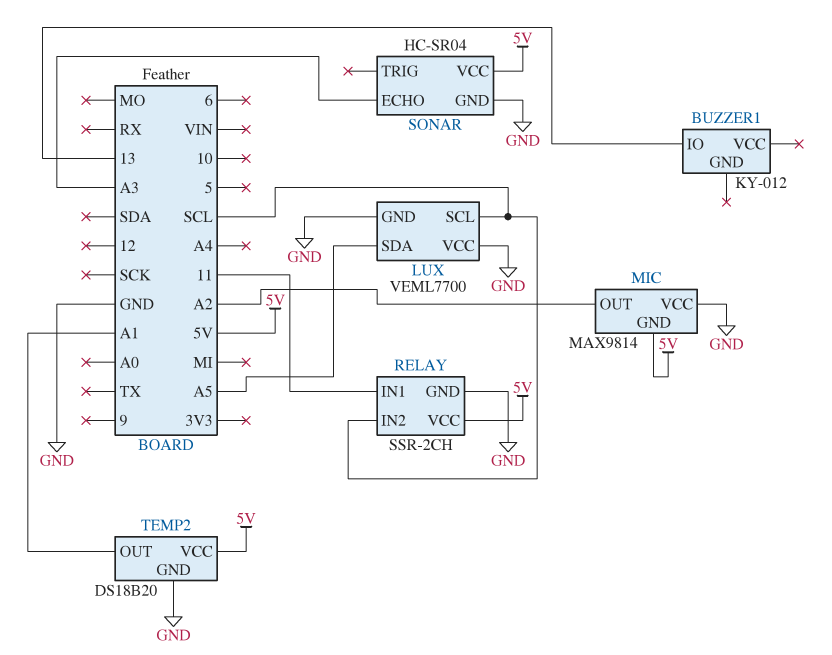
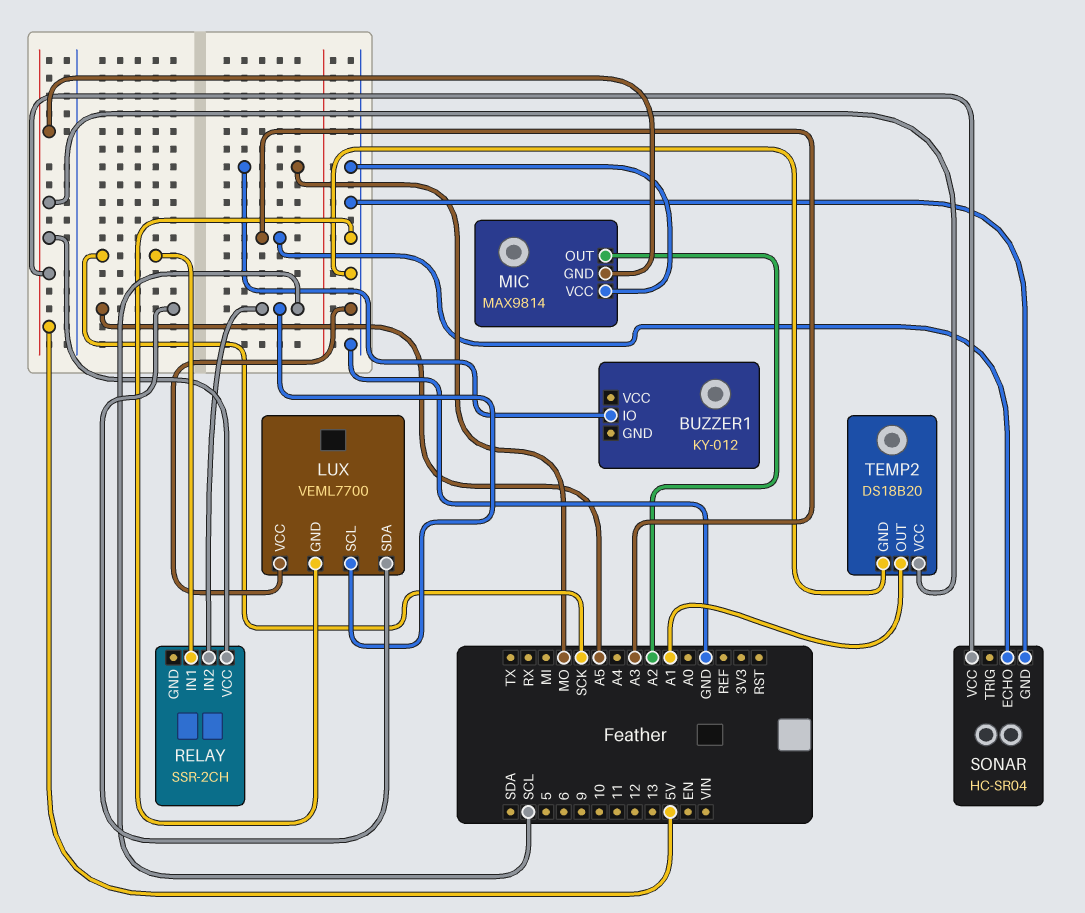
BUZZER1 pin IO: 13 -> MO
RELAY pin GND: GND -> none
RELAY pin IN1: 11 -> SCK

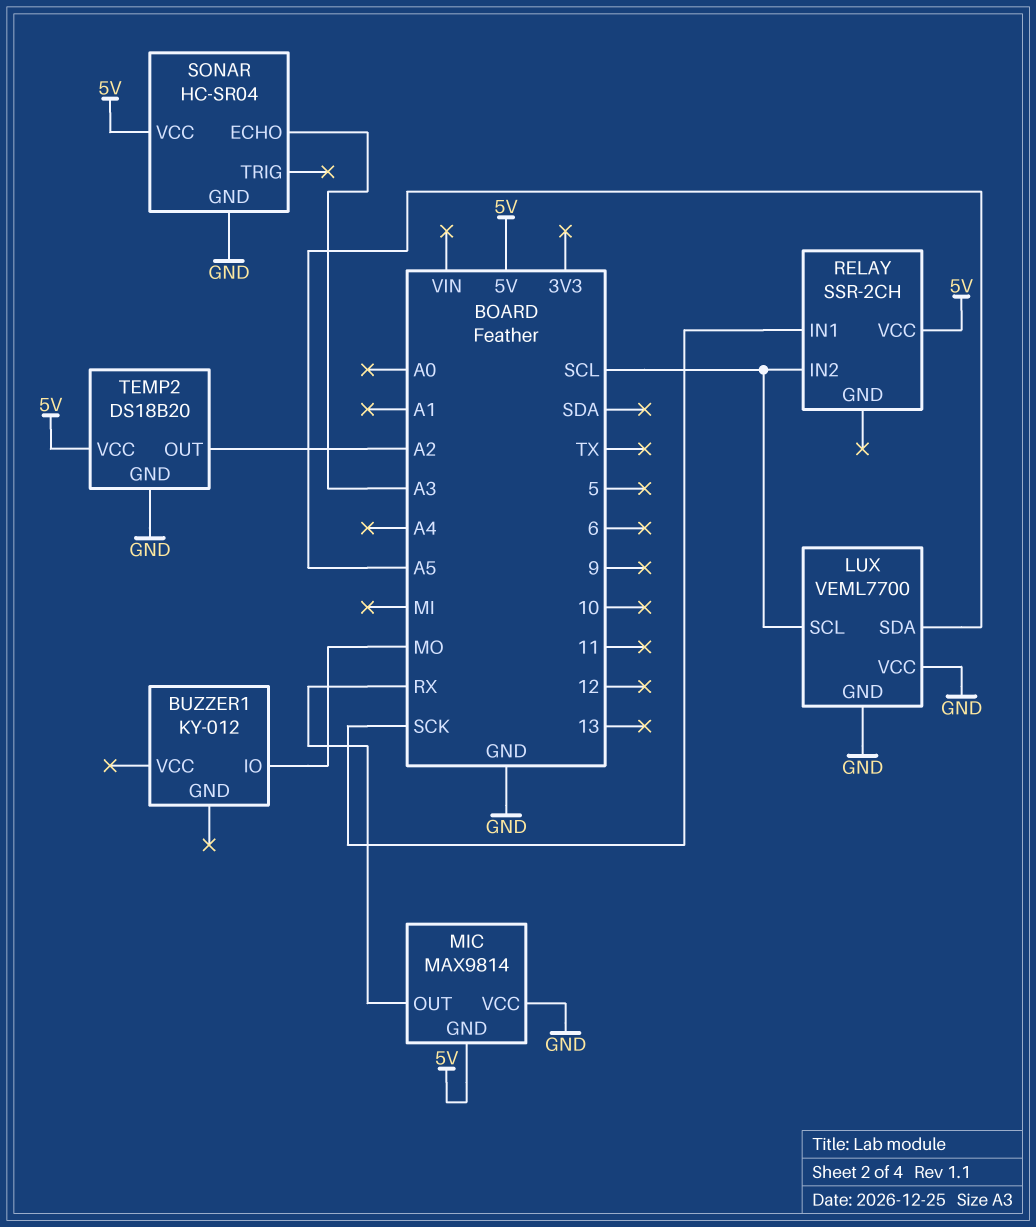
MIC pin OUT: A2 -> RX
TEMP2 pin OUT: A1 -> A2

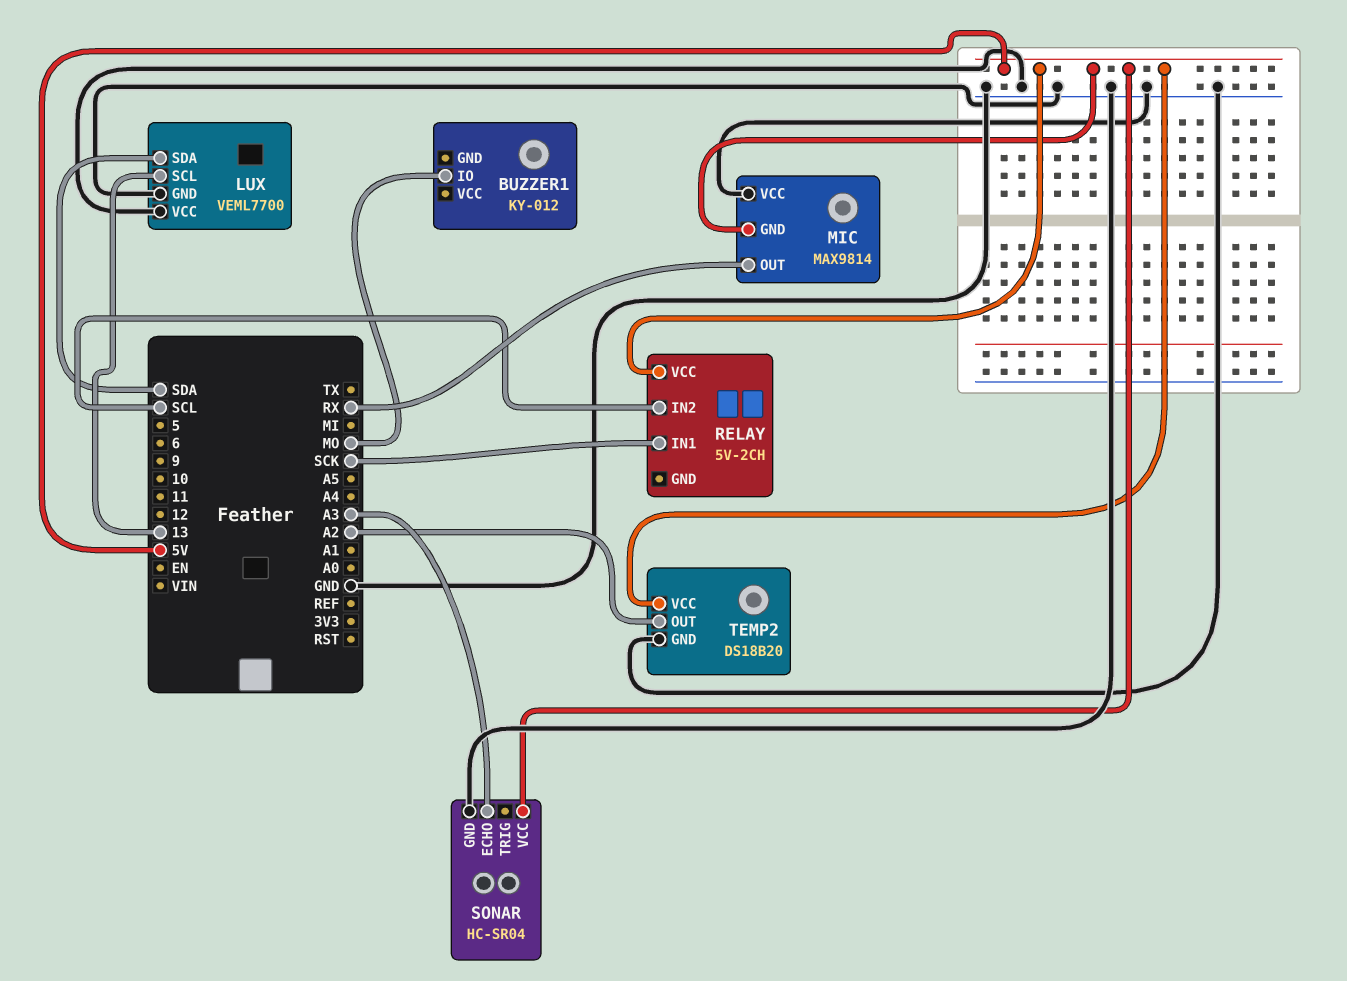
LUX pin SCL: SCL -> 13
LUX pin SDA: A5 -> SDA
RELAY: SSR-2CH -> 5V-2CH

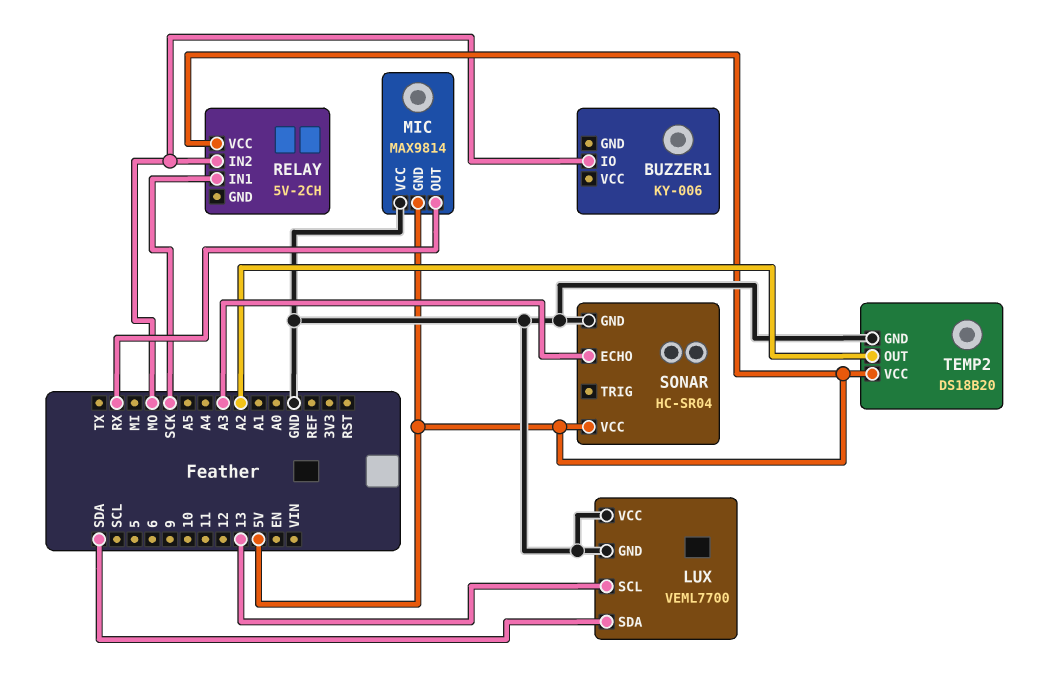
BUZZER1: KY-012 -> KY-006
RELAY pin IN2: SCL -> MO

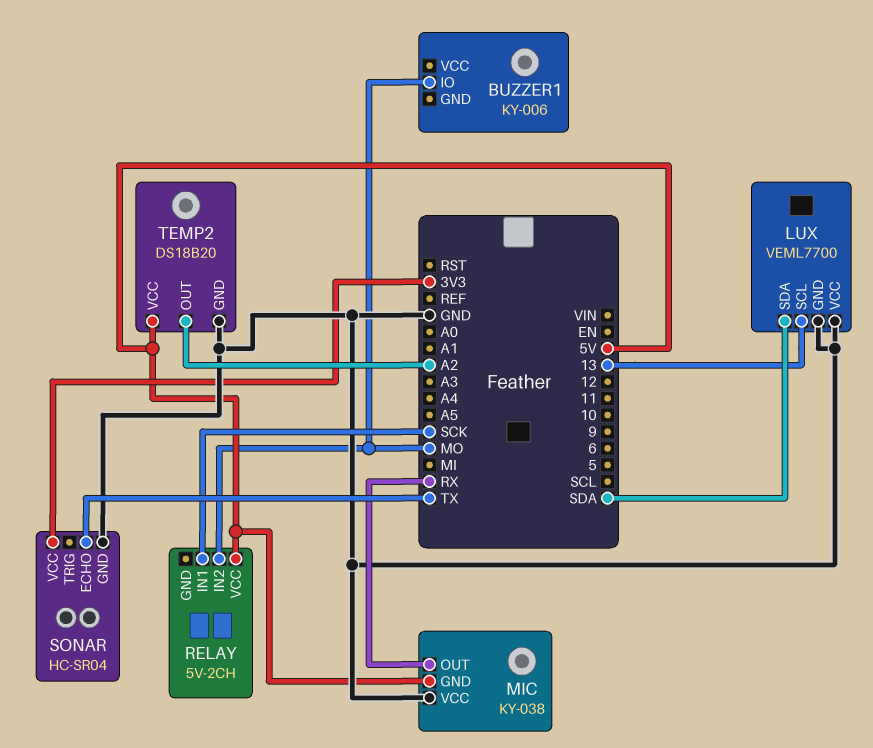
MIC: MAX9814 -> KY-038
SONAR pin ECHO: A3 -> TX
SONAR pin VCC: 5V -> 3V3

